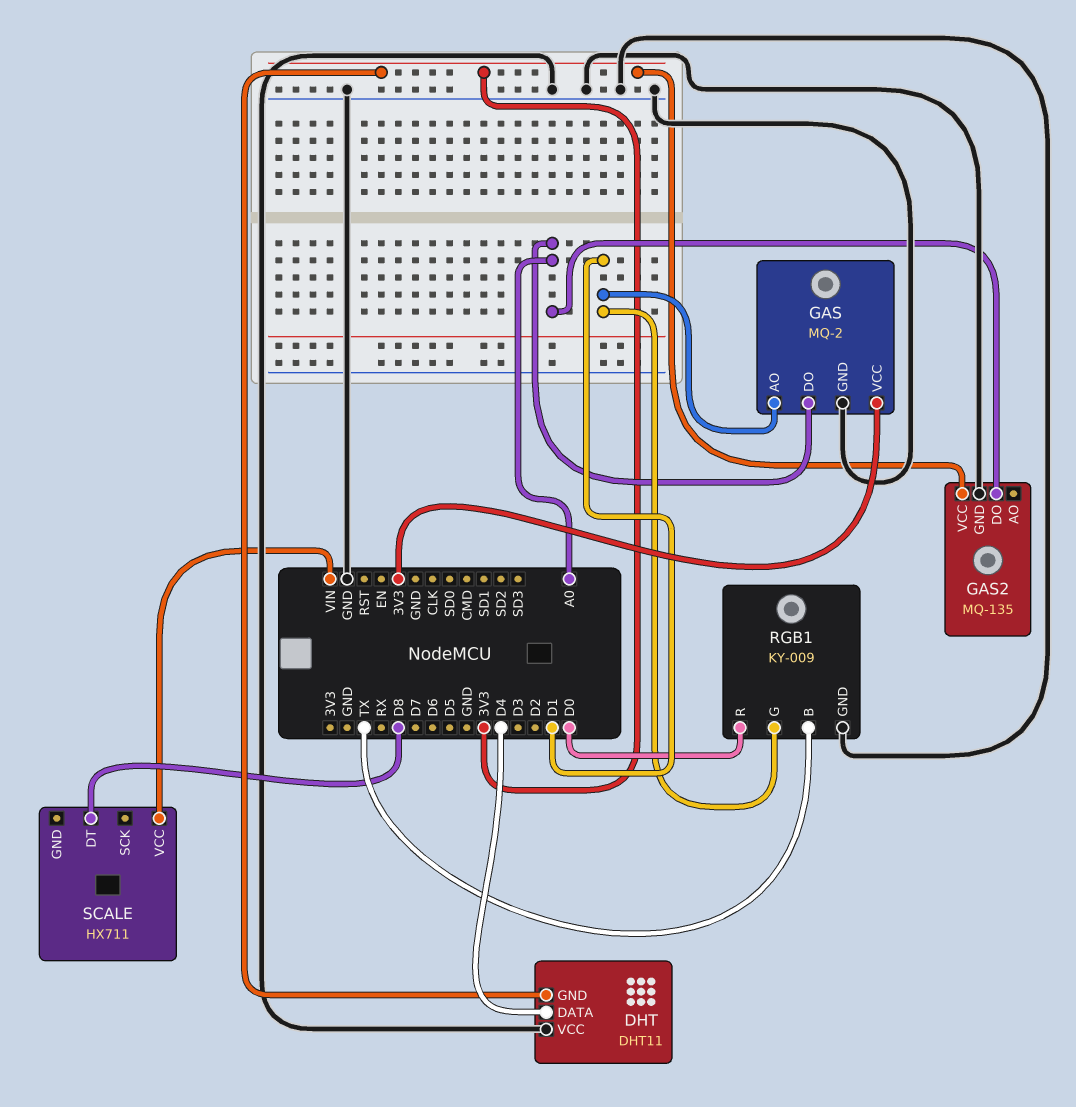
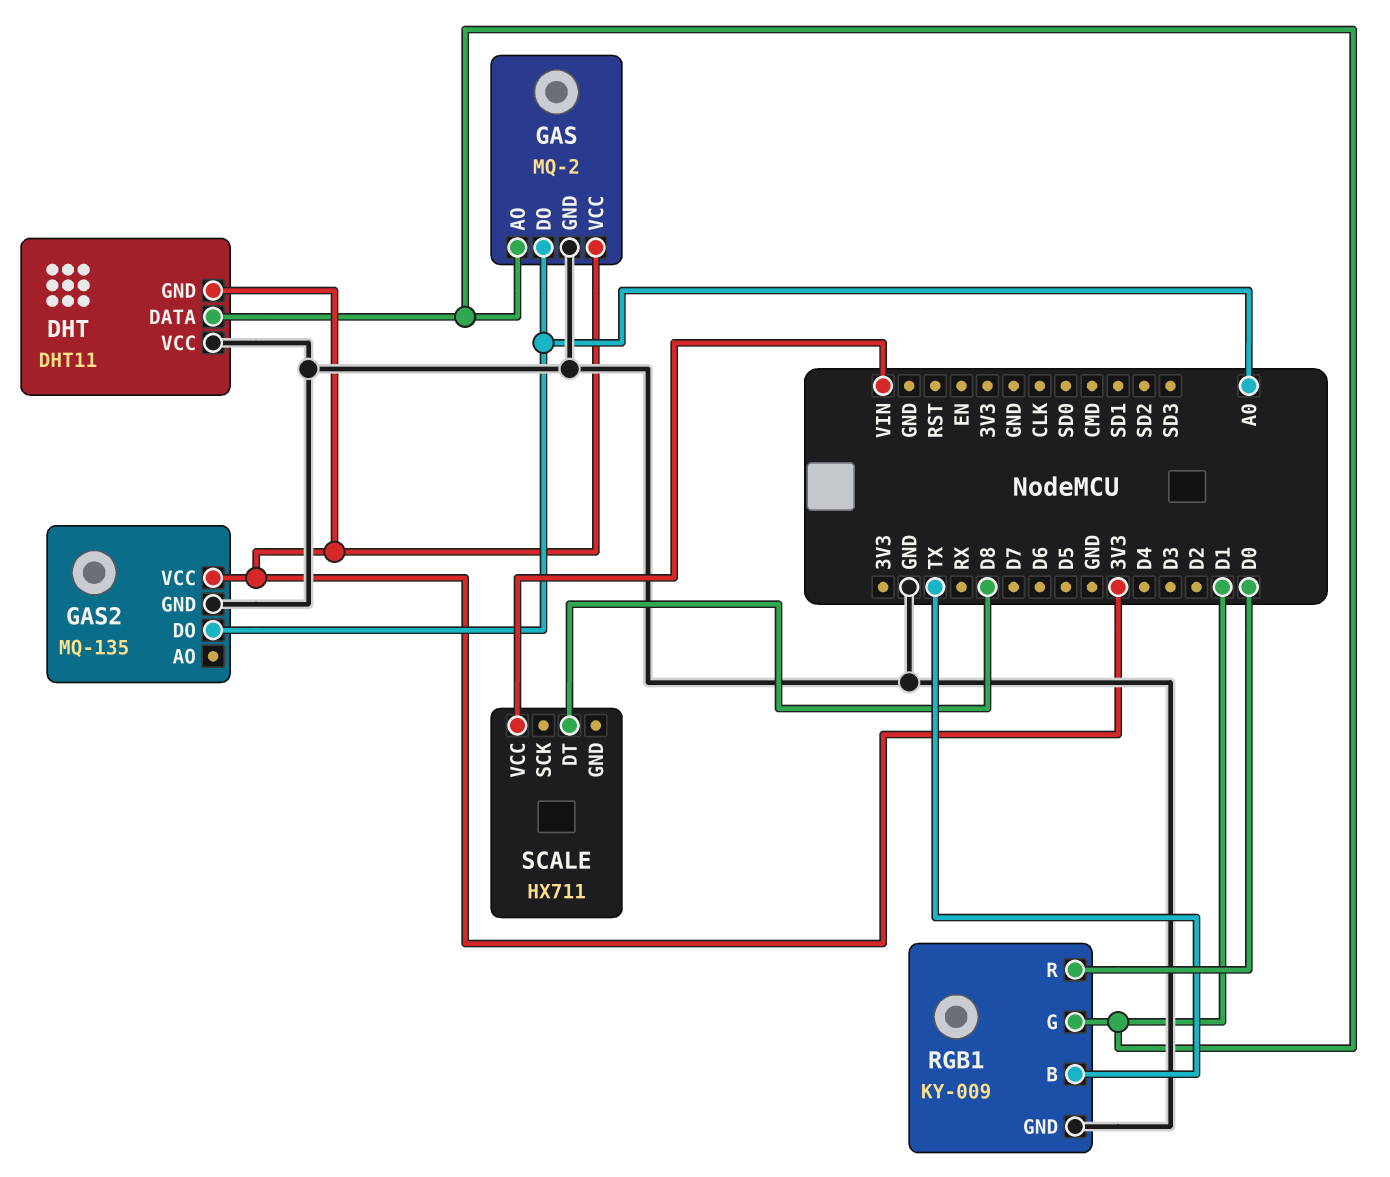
DHT pin DATA: D4 -> D1

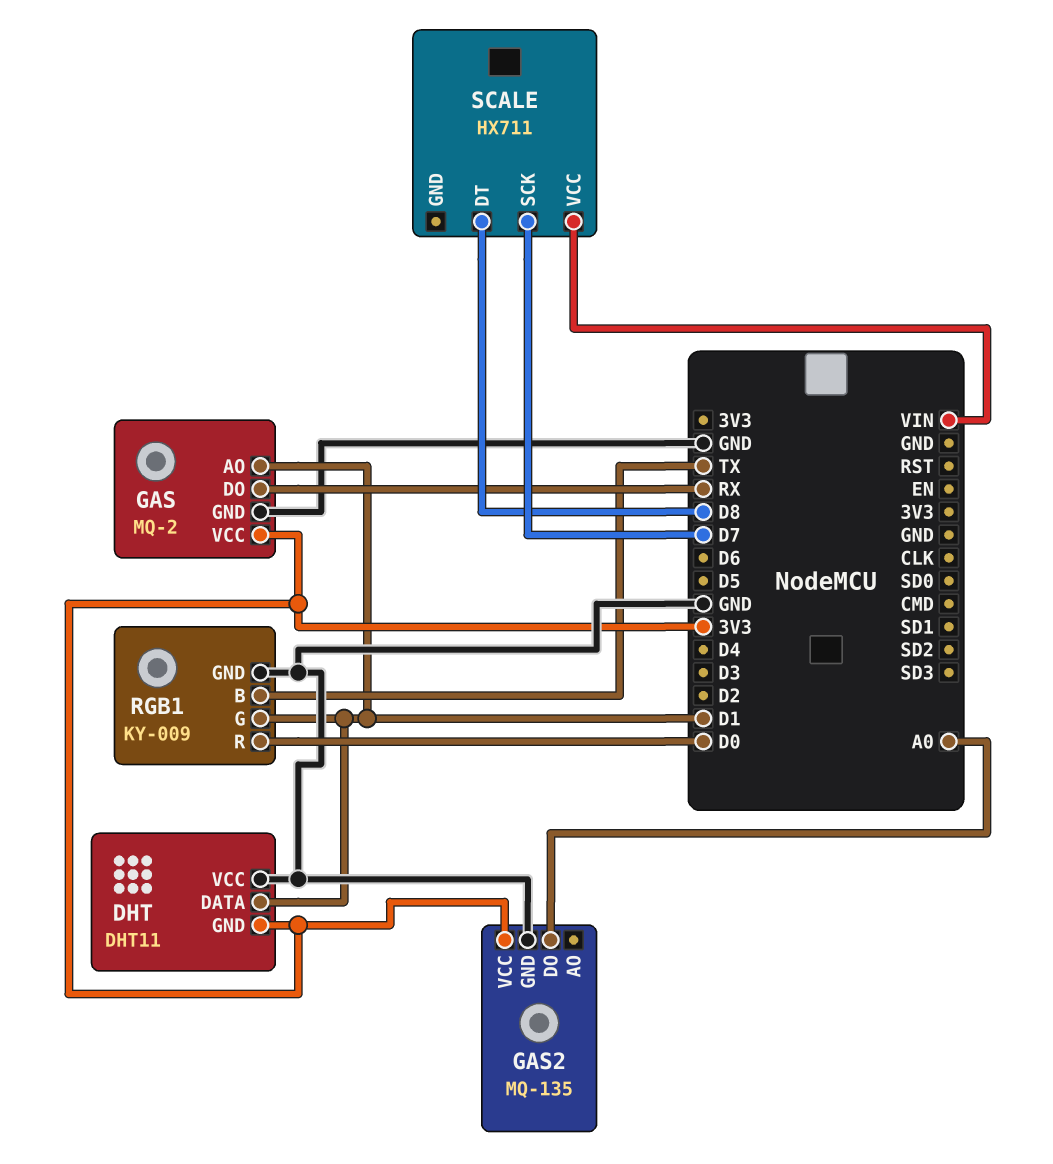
GAS pin DO: A0 -> RX
SCALE pin SCK: none -> D7

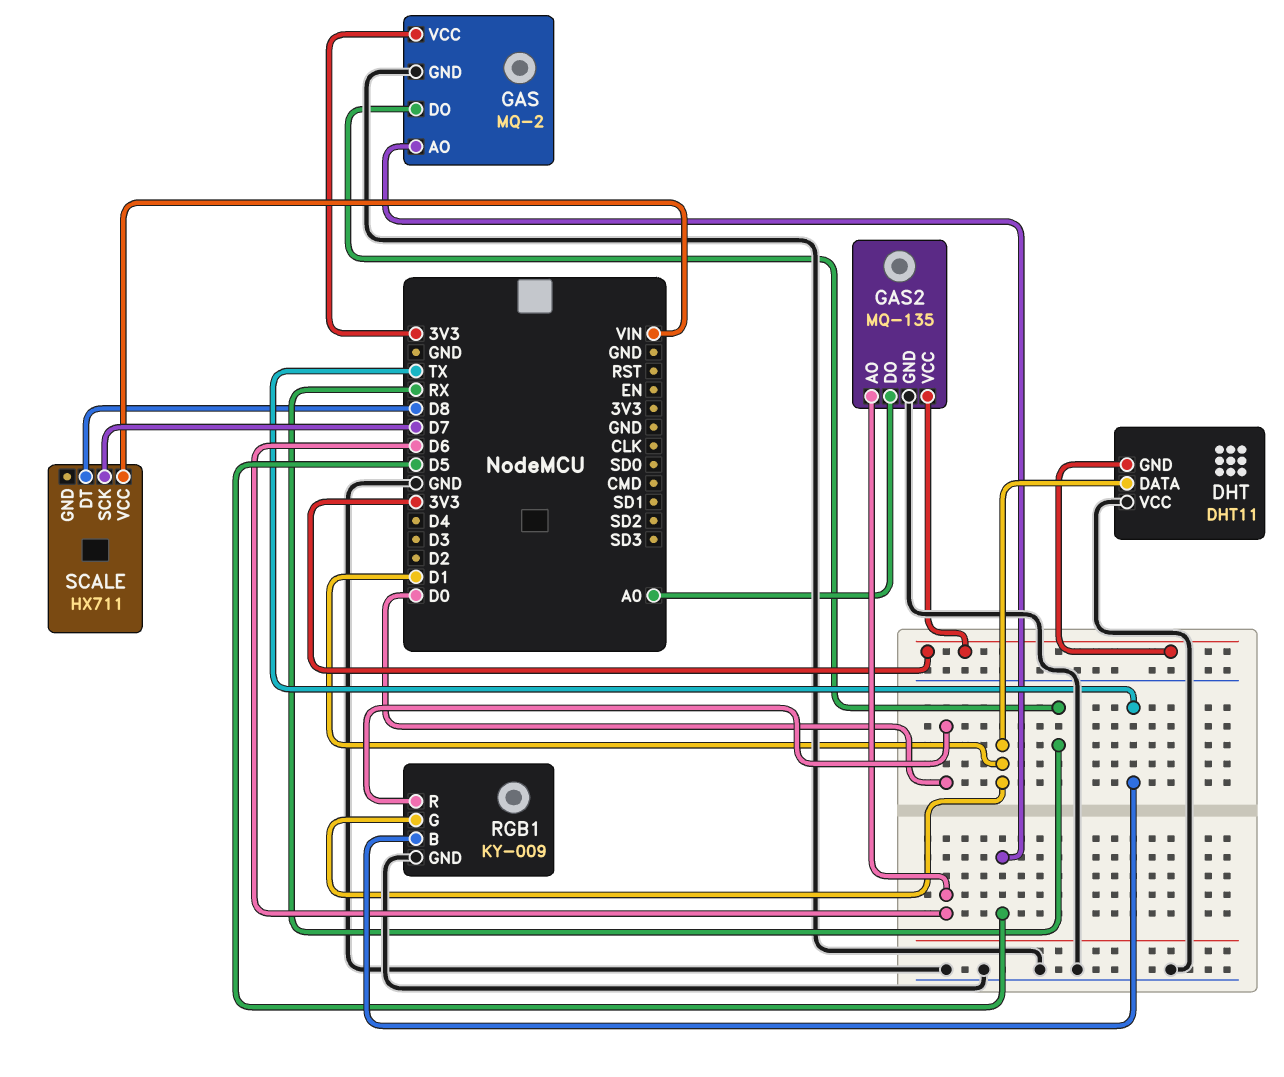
GAS pin AO: D1 -> D5
GAS2 pin AO: none -> D6

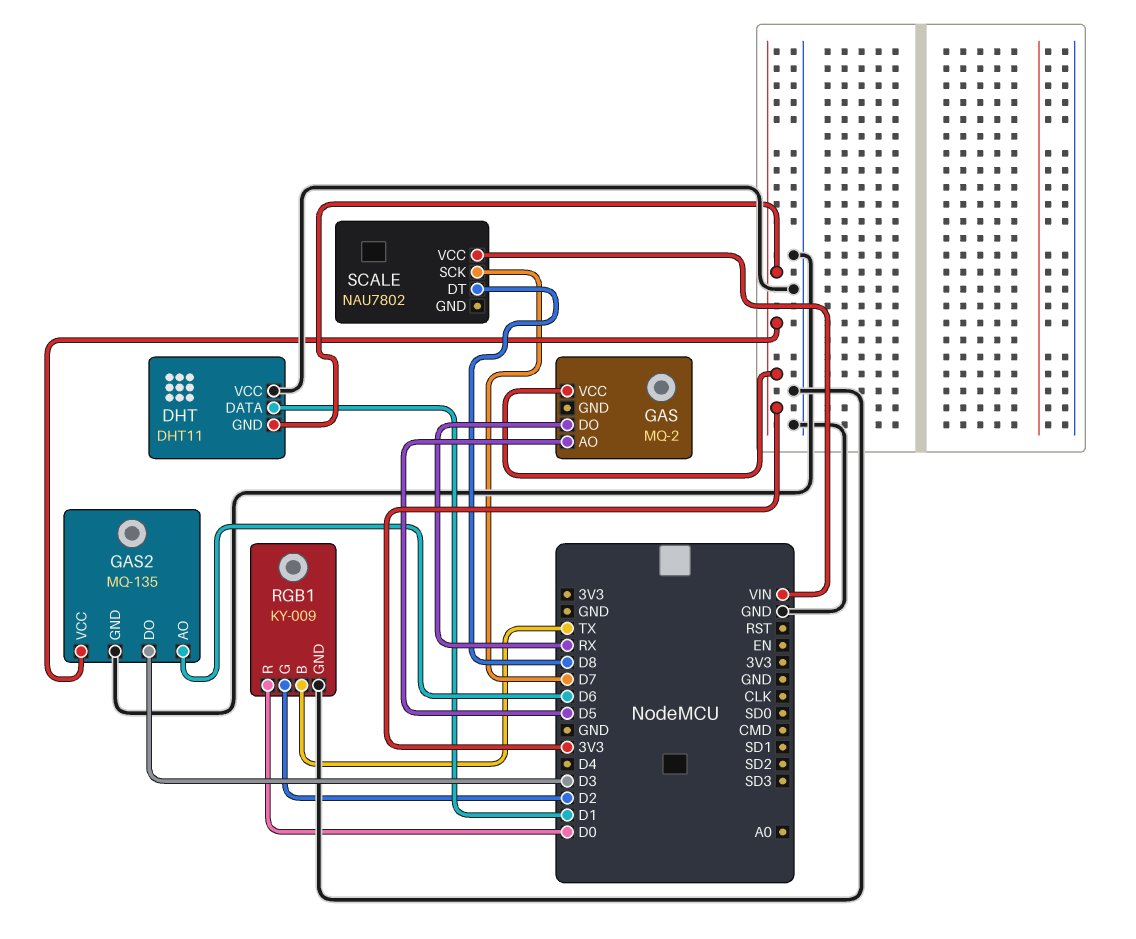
GAS pin GND: GND -> none
GAS2 pin DO: A0 -> D3
RGB1 pin G: D1 -> D2
SCALE: HX711 -> NAU7802

